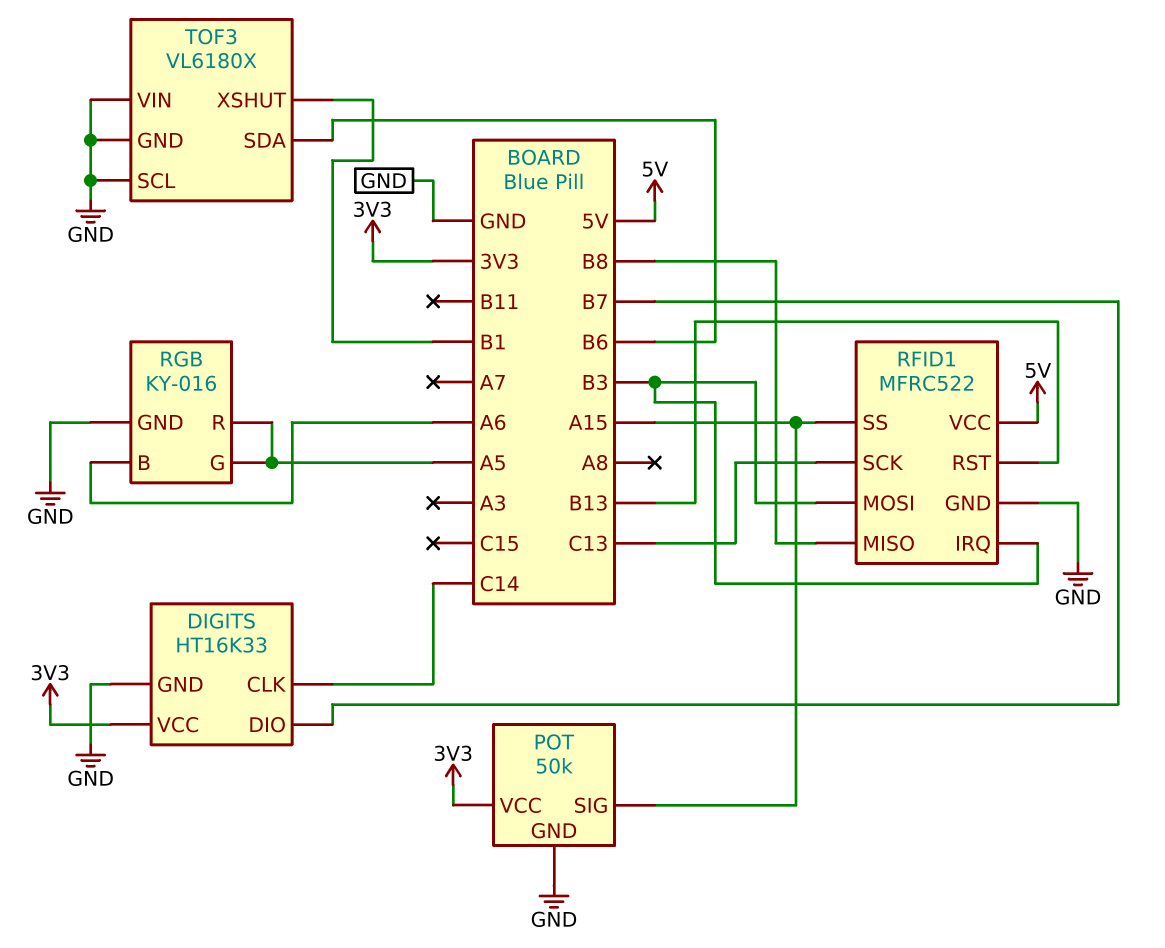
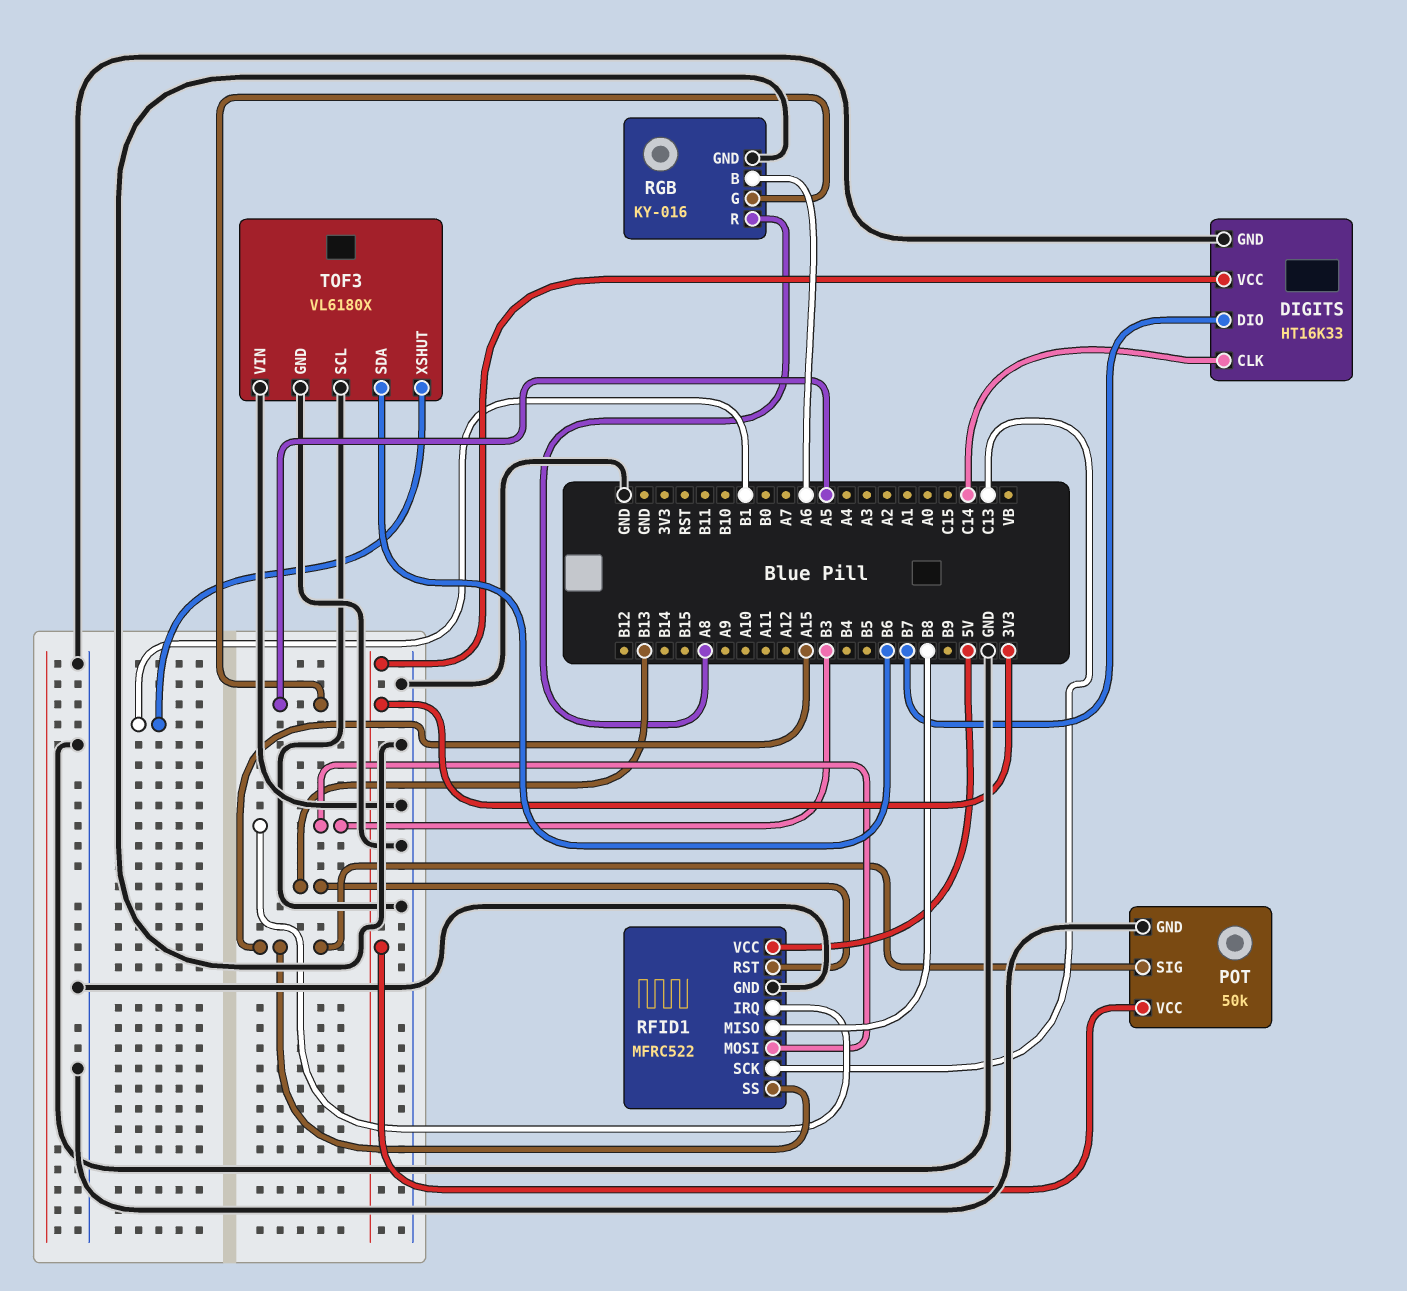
RGB pin R: A5 -> A8

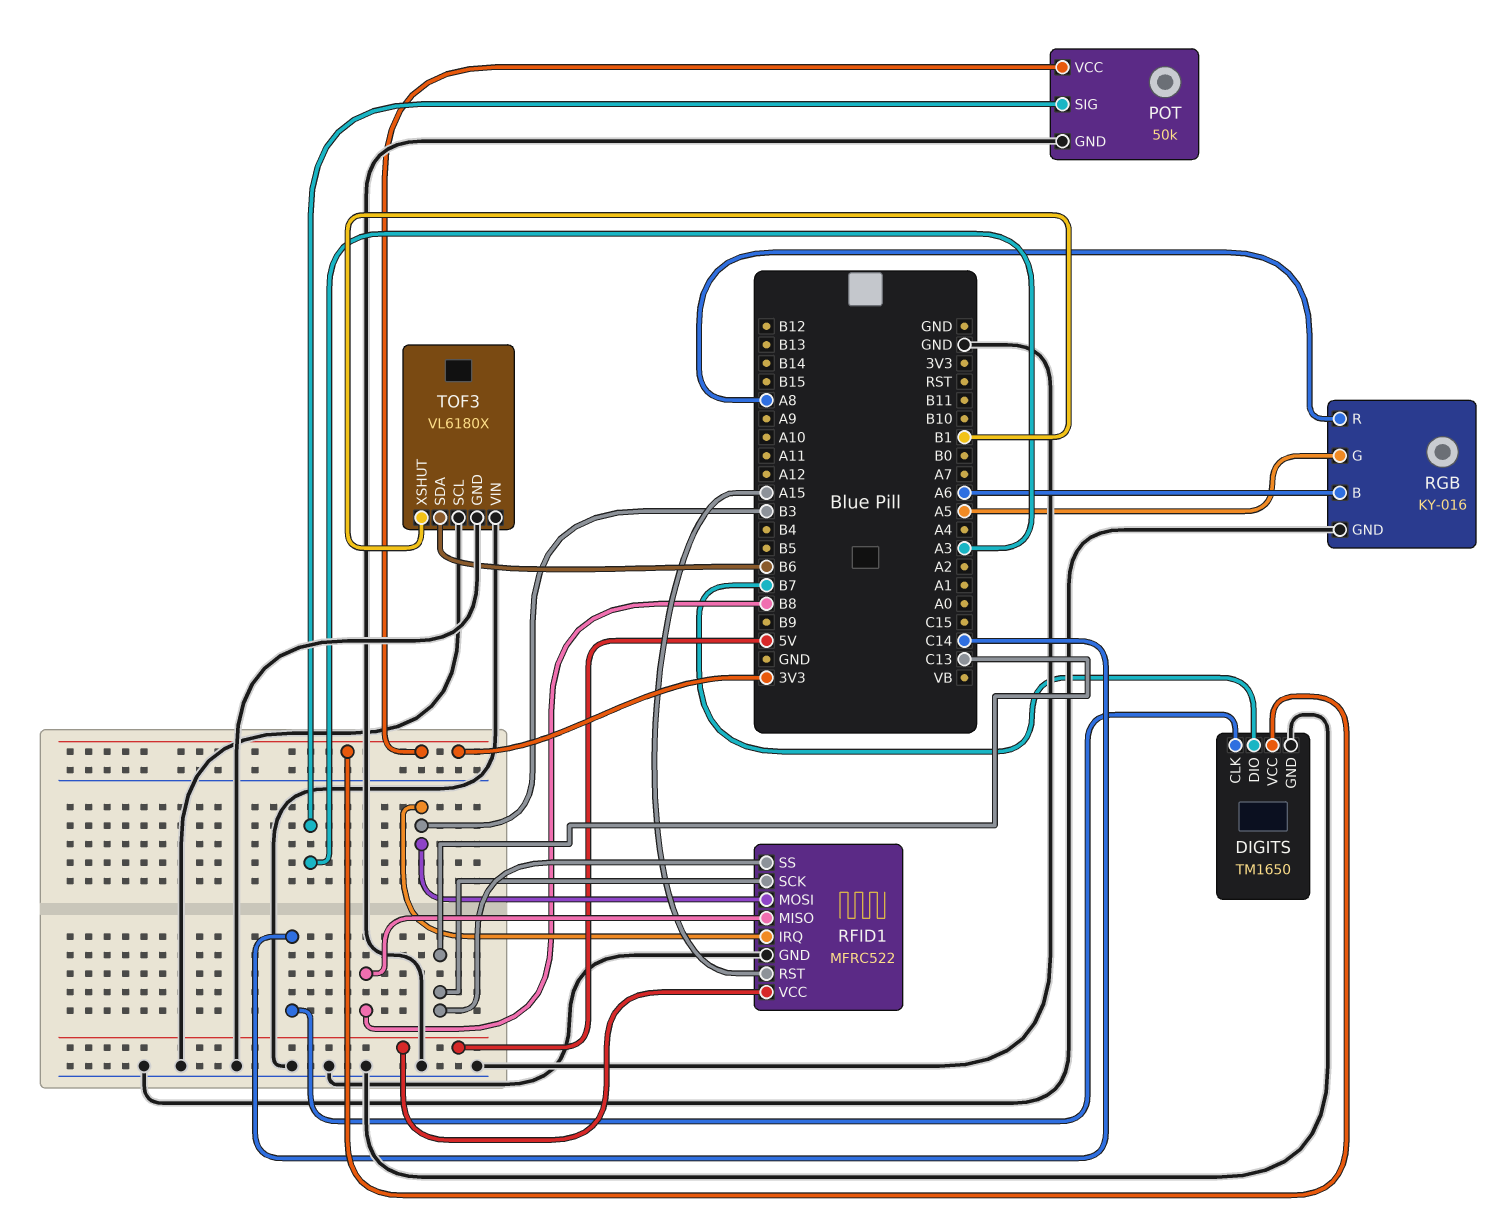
DIGITS: HT16K33 -> TM1650
POT pin SIG: A15 -> A3
RFID1 pin RST: B13 -> A15
RFID1 pin SS: A15 -> C13

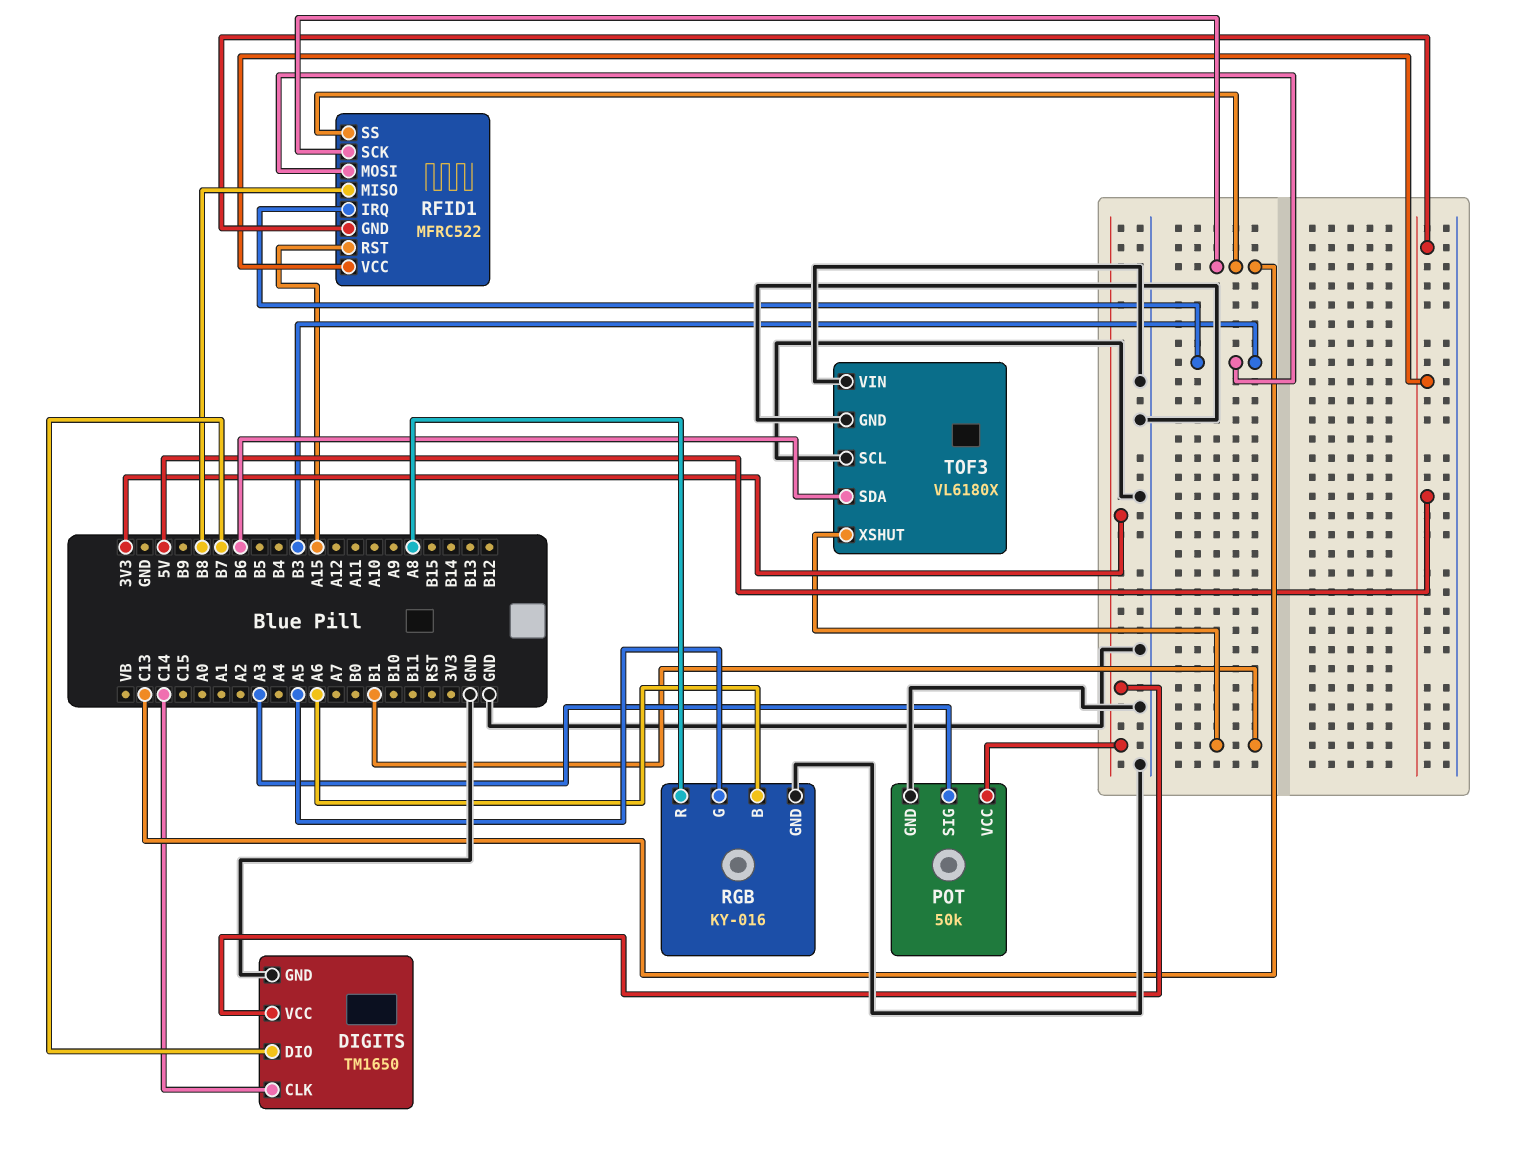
RFID1 pin GND: GND -> 5V

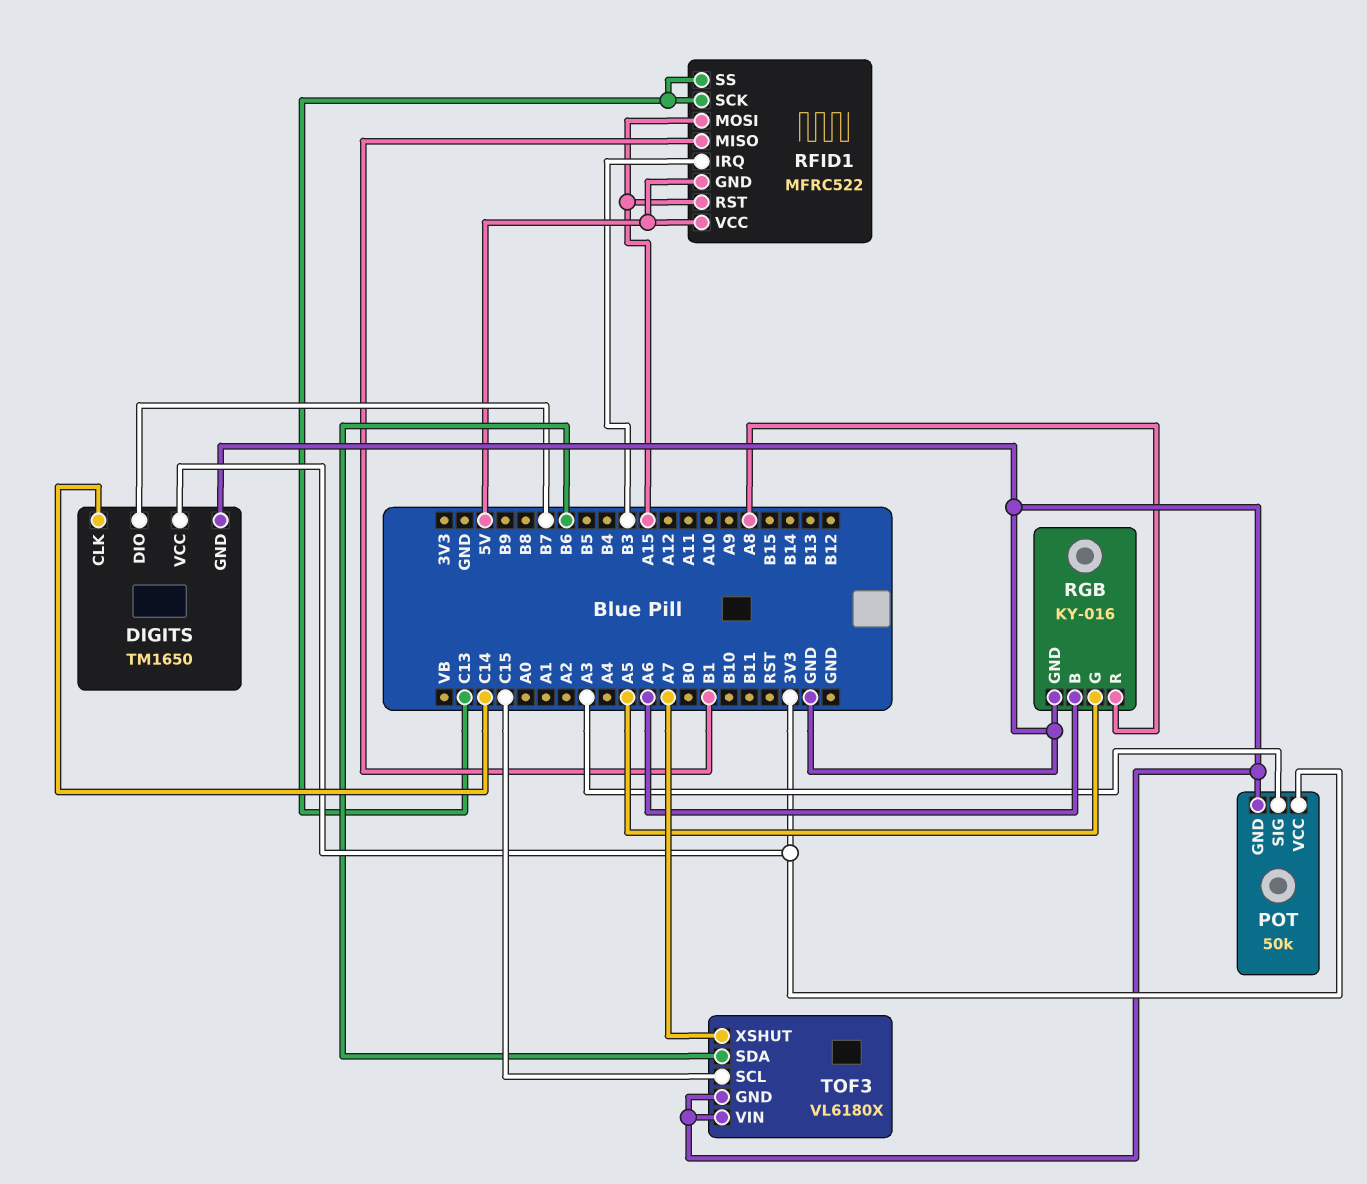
RFID1 pin MISO: B8 -> B1
RFID1 pin MOSI: B3 -> A15
TOF3 pin SCL: GND -> C15
TOF3 pin XSHUT: B1 -> A7

